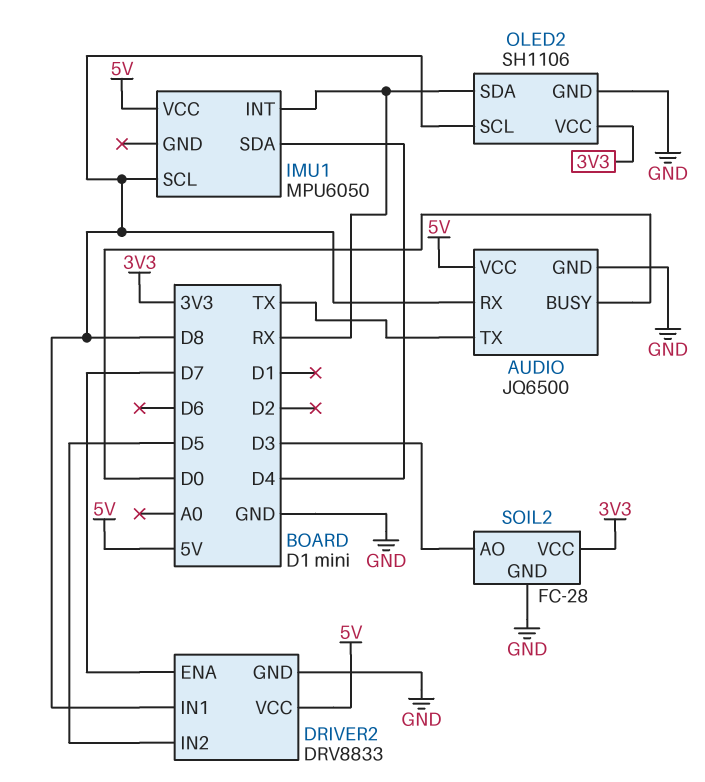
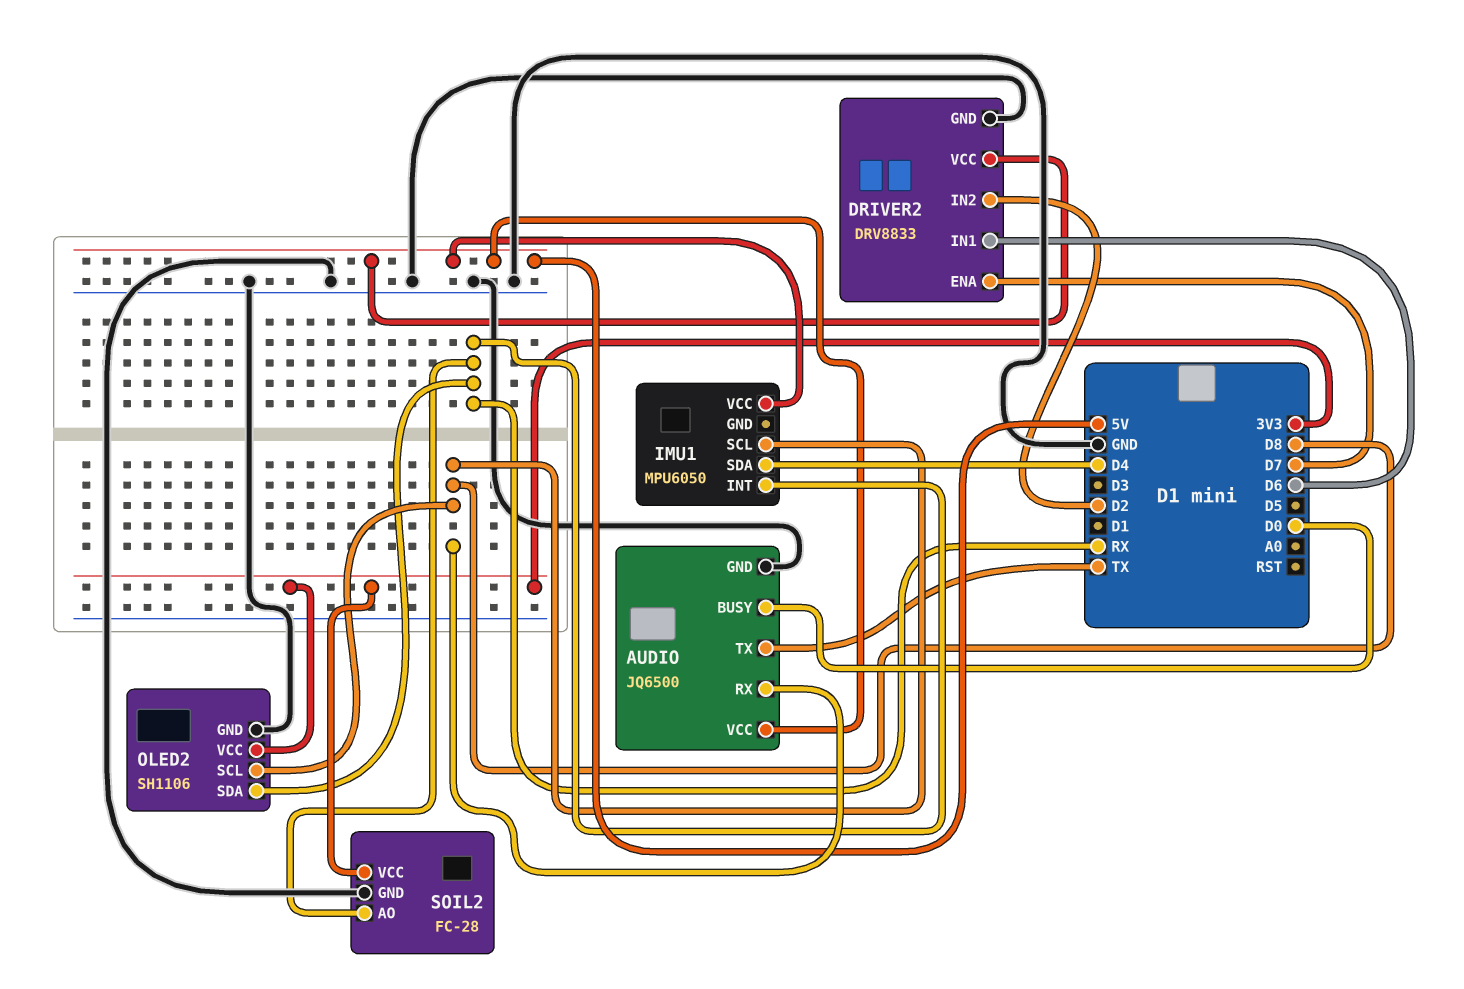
DRIVER2 pin IN1: D8 -> D6
DRIVER2 pin IN2: D5 -> D2
SOIL2 pin AO: D3 -> RX

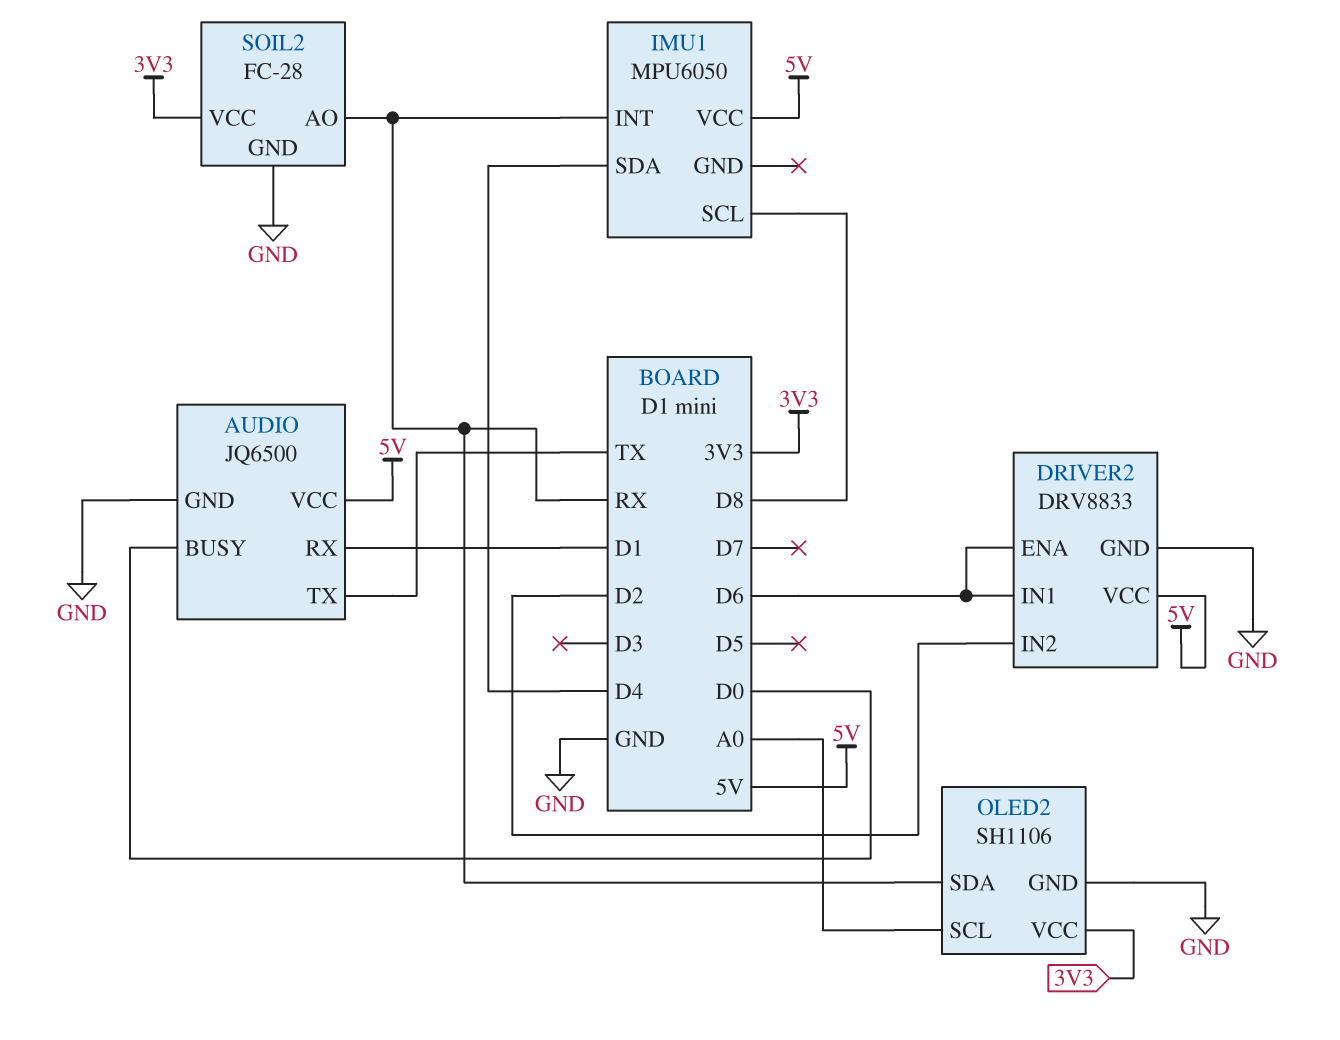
AUDIO pin RX: D8 -> D1
DRIVER2 pin ENA: D7 -> D6
OLED2 pin SCL: D8 -> A0

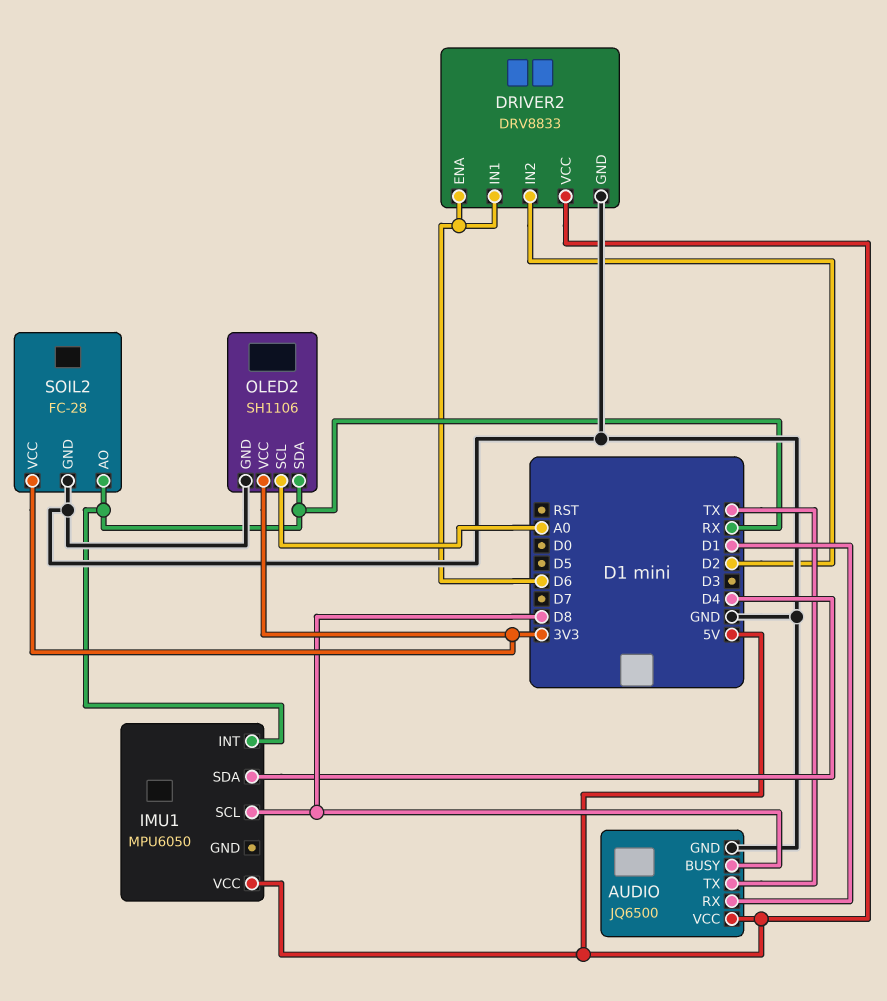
AUDIO pin BUSY: D0 -> D8

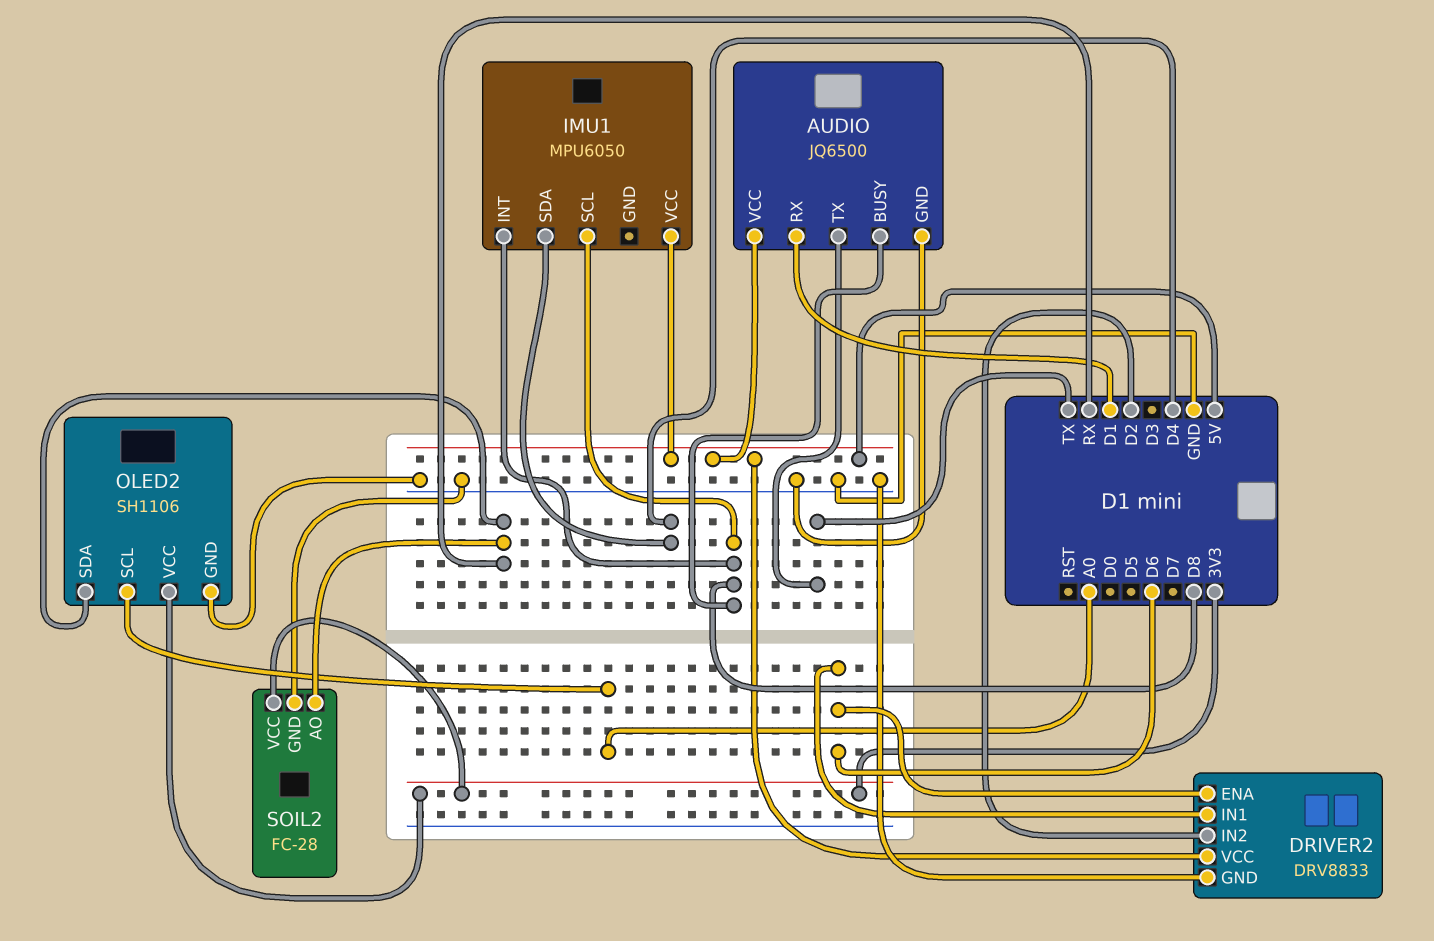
IMU1 pin INT: RX -> D8

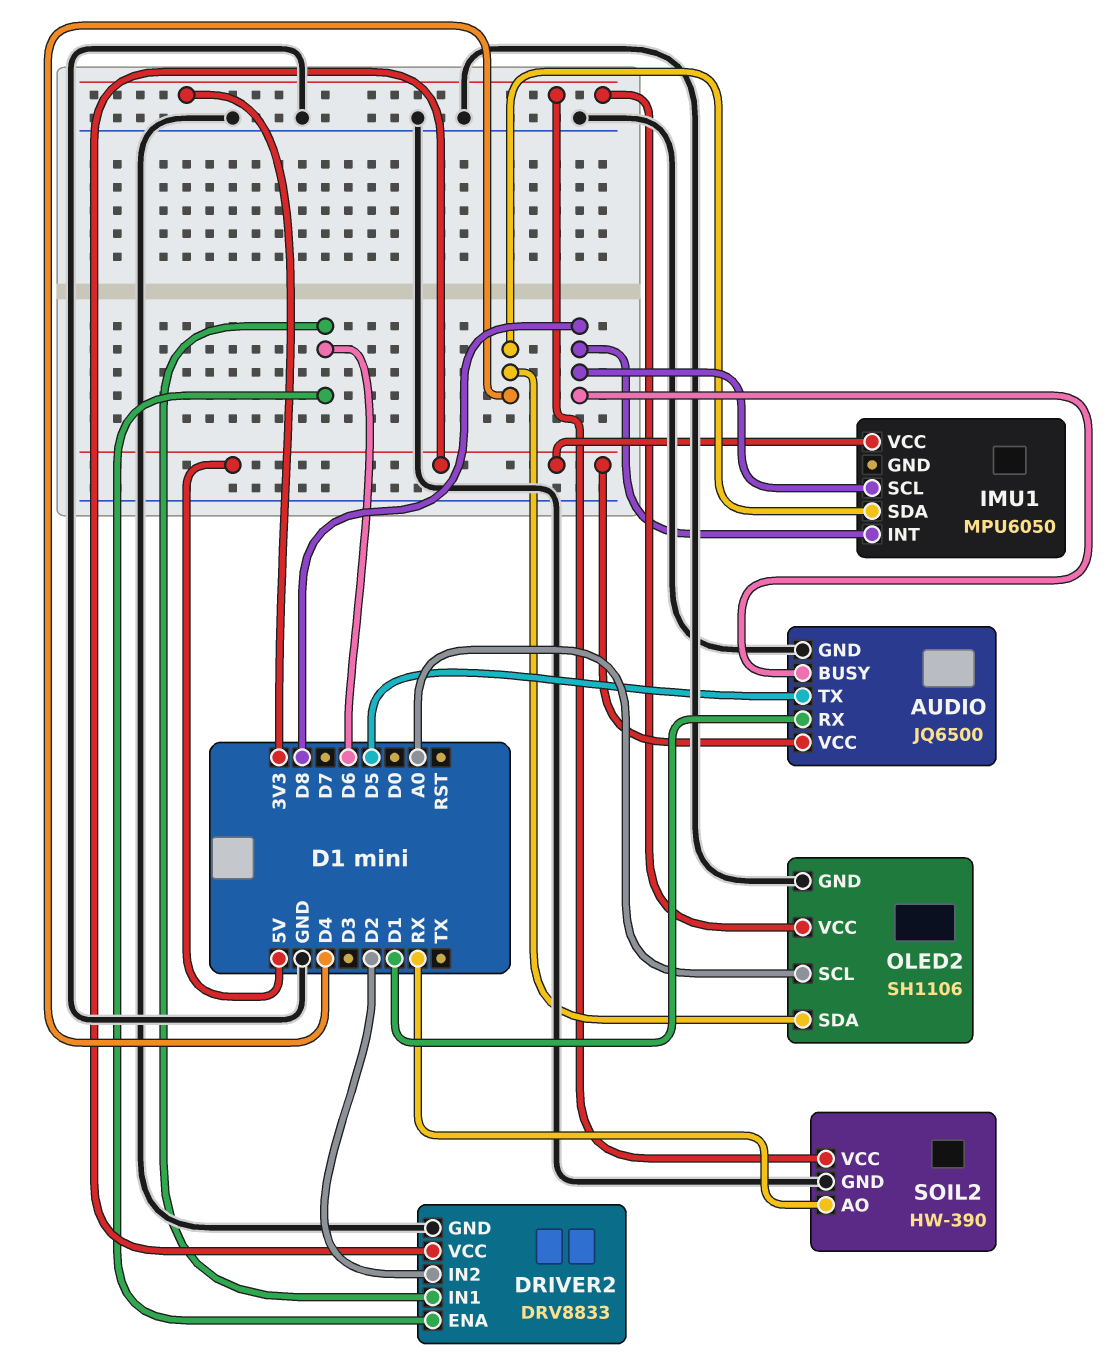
AUDIO pin TX: TX -> D5
OLED2 pin SDA: RX -> D4
SOIL2: FC-28 -> HW-390

